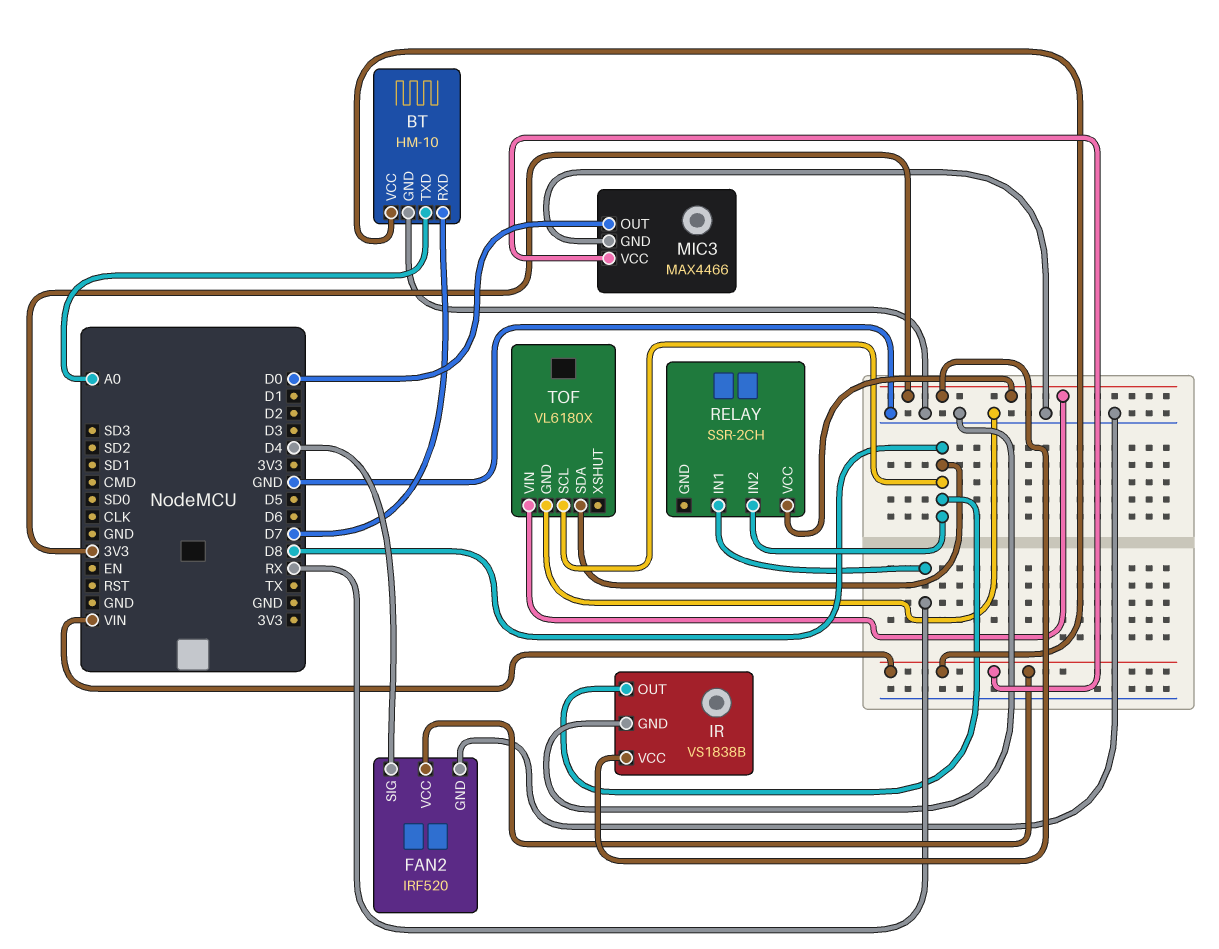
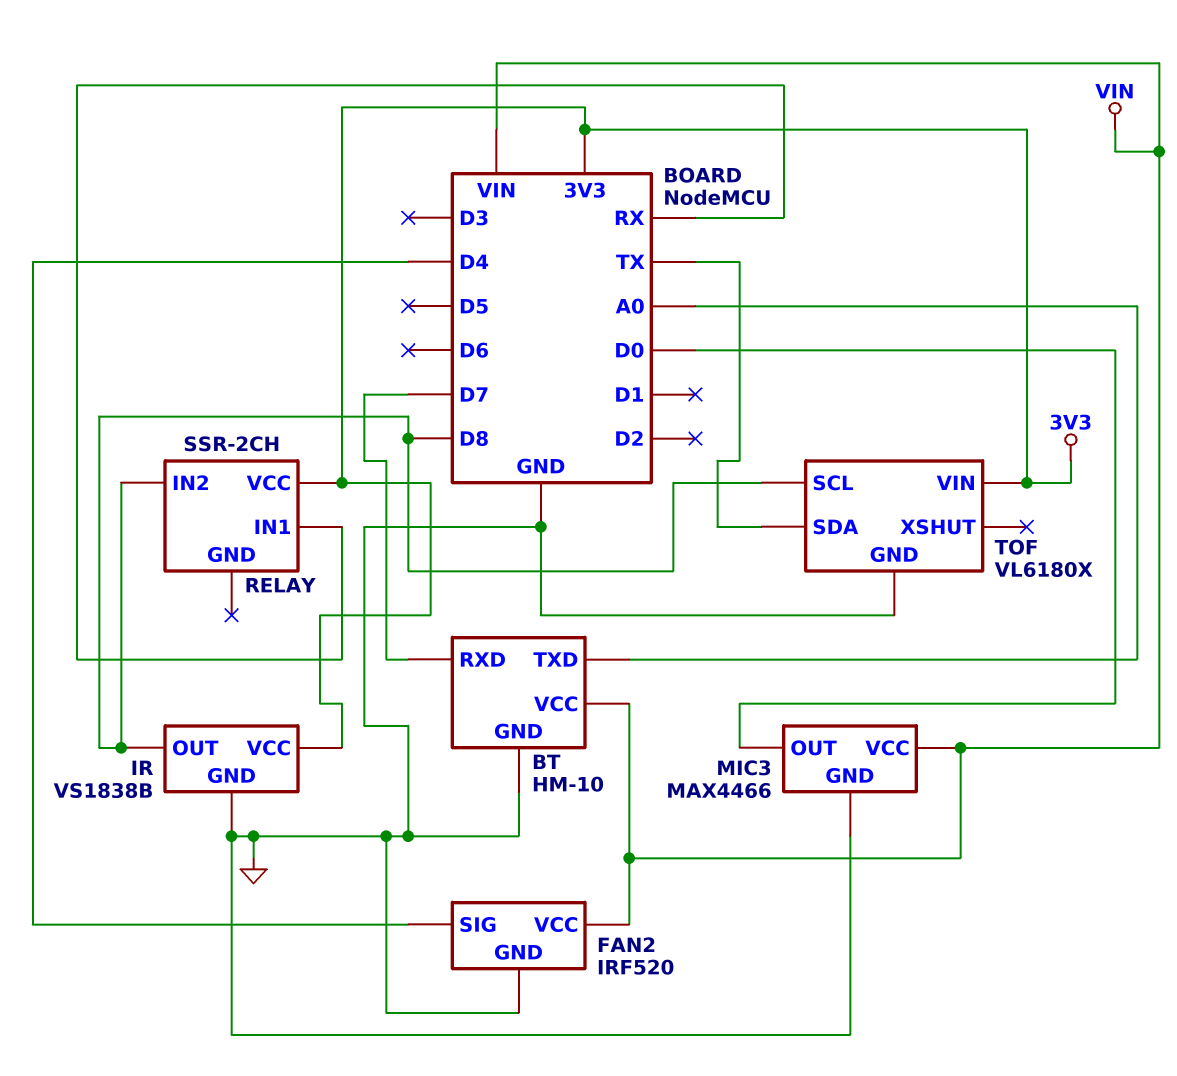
TOF pin SDA: D8 -> TX

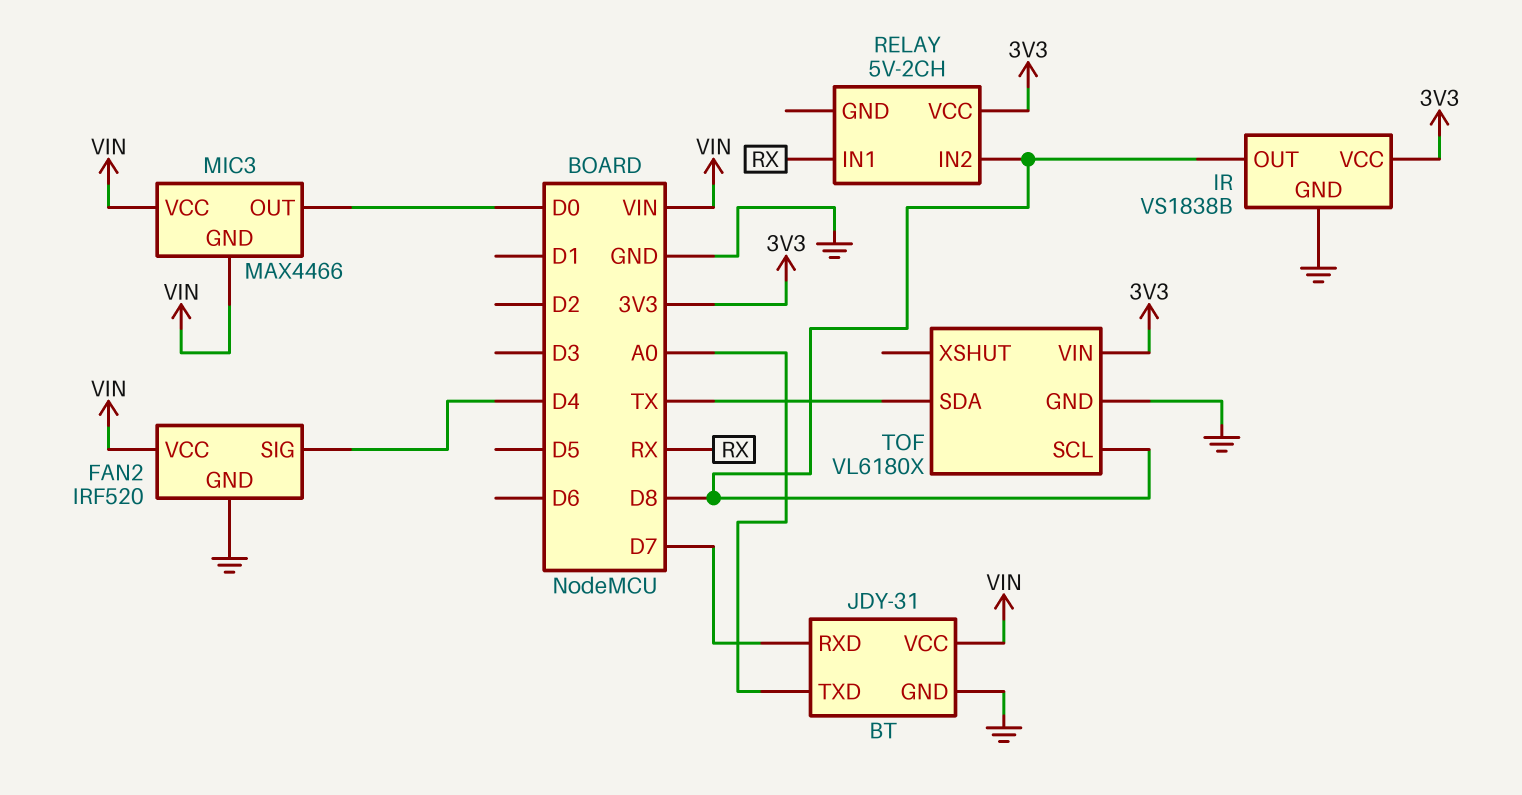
BT: HM-10 -> JDY-31
MIC3 pin GND: GND -> VIN
RELAY: SSR-2CH -> 5V-2CH

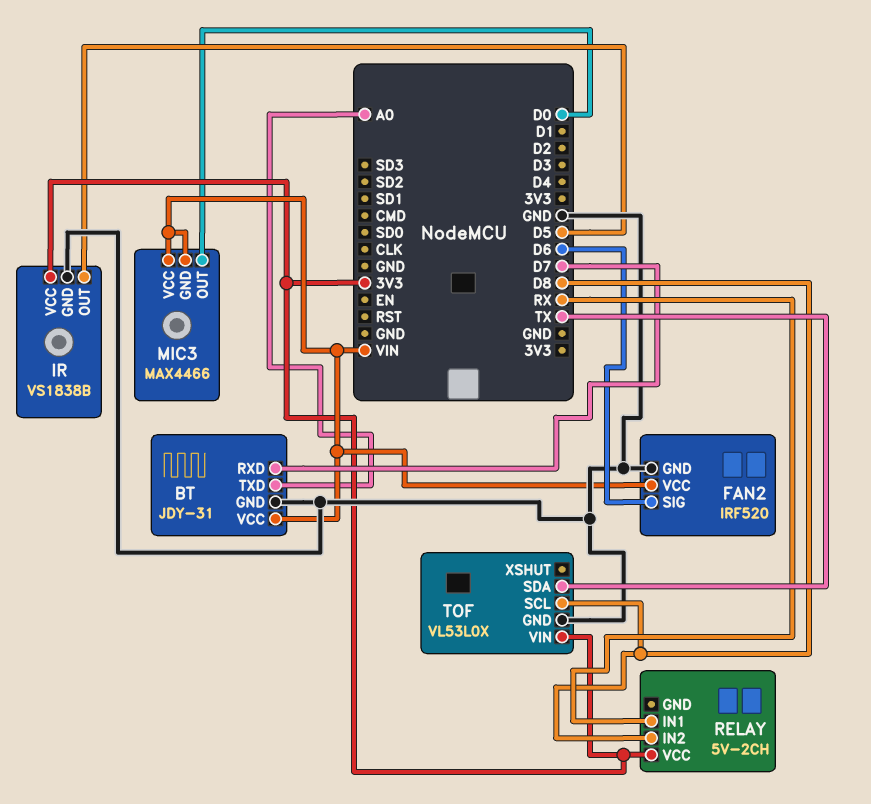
FAN2 pin SIG: D4 -> D6
IR pin OUT: D8 -> D5
TOF: VL6180X -> VL53L0X

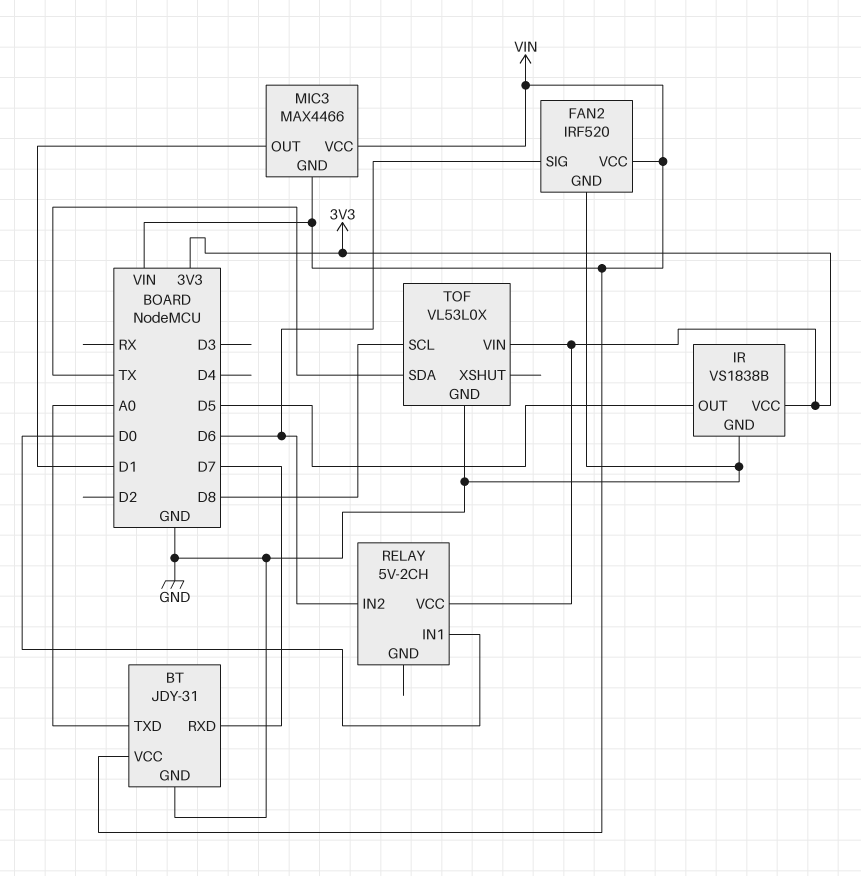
MIC3 pin OUT: D0 -> D1
RELAY pin IN1: RX -> D0
RELAY pin IN2: D8 -> D6

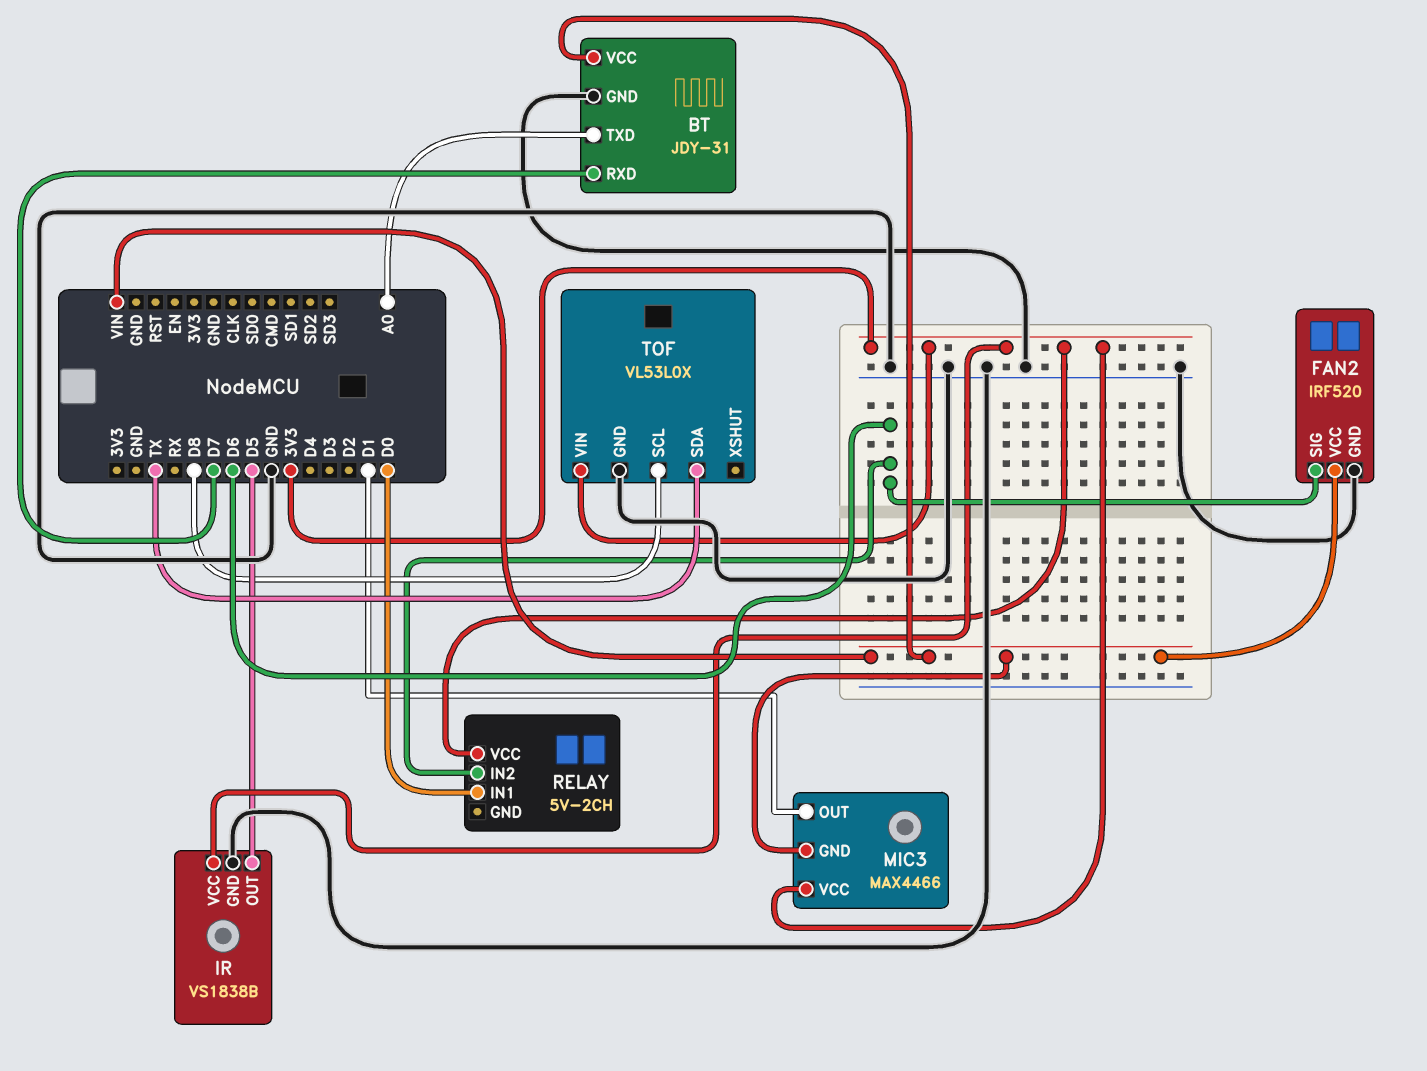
MIC3 pin VCC: VIN -> 3V3

